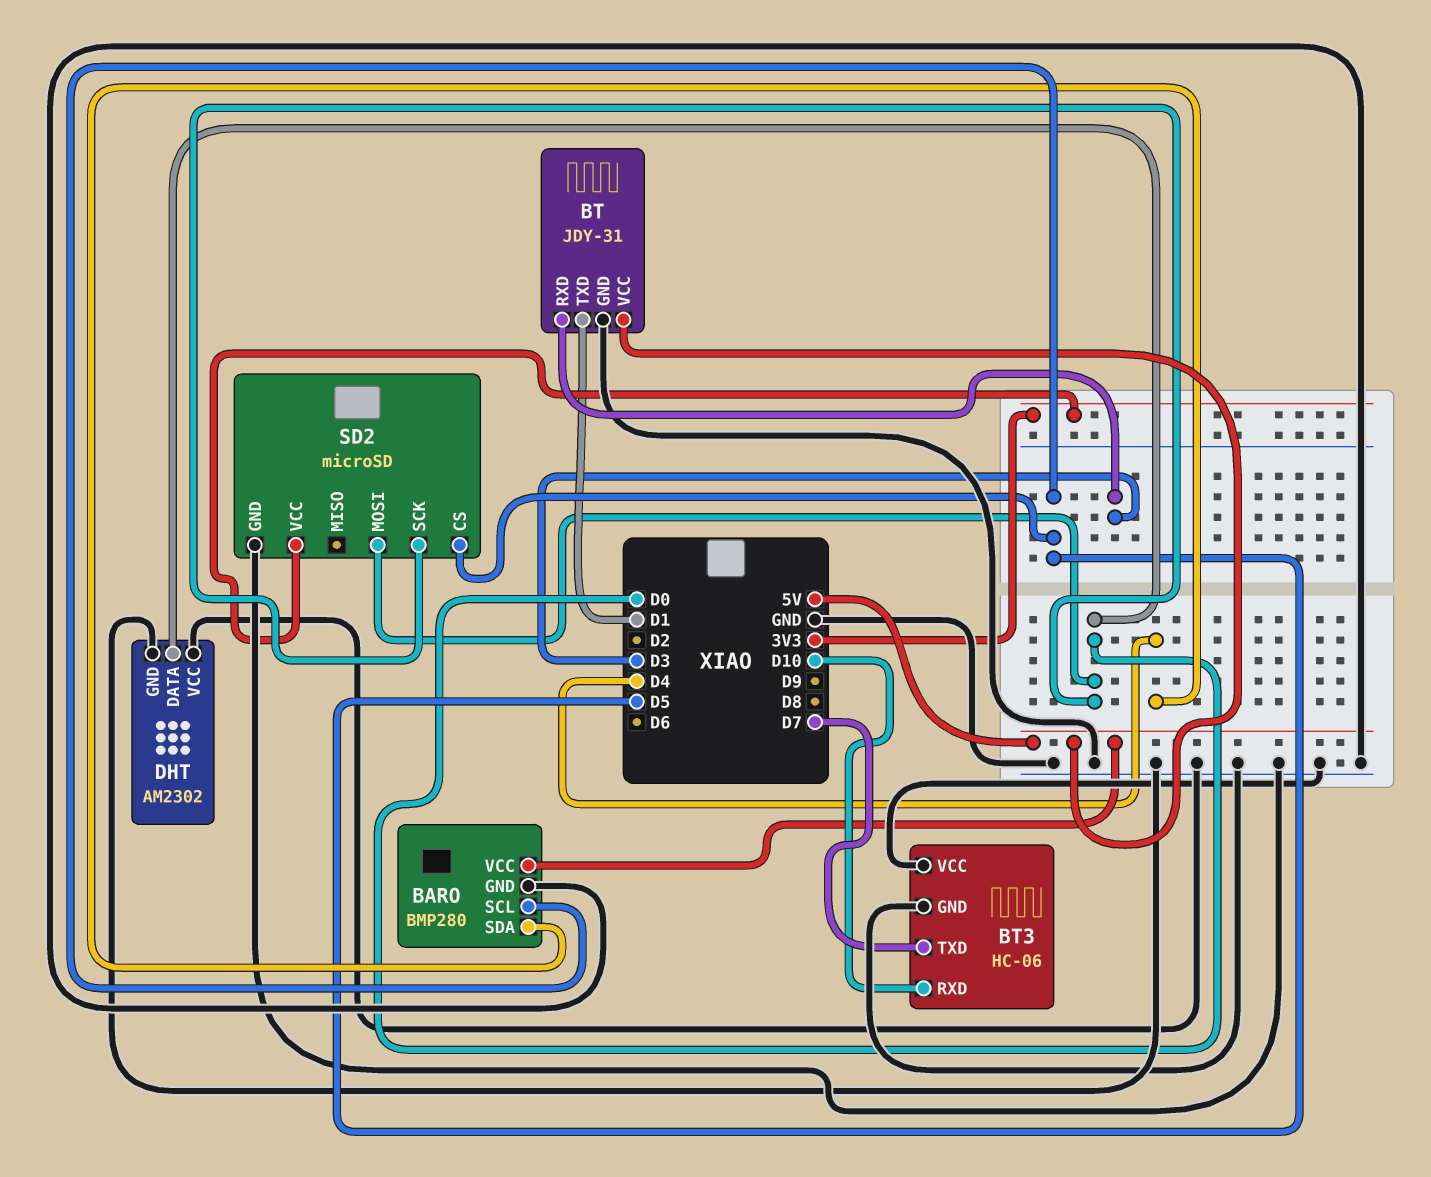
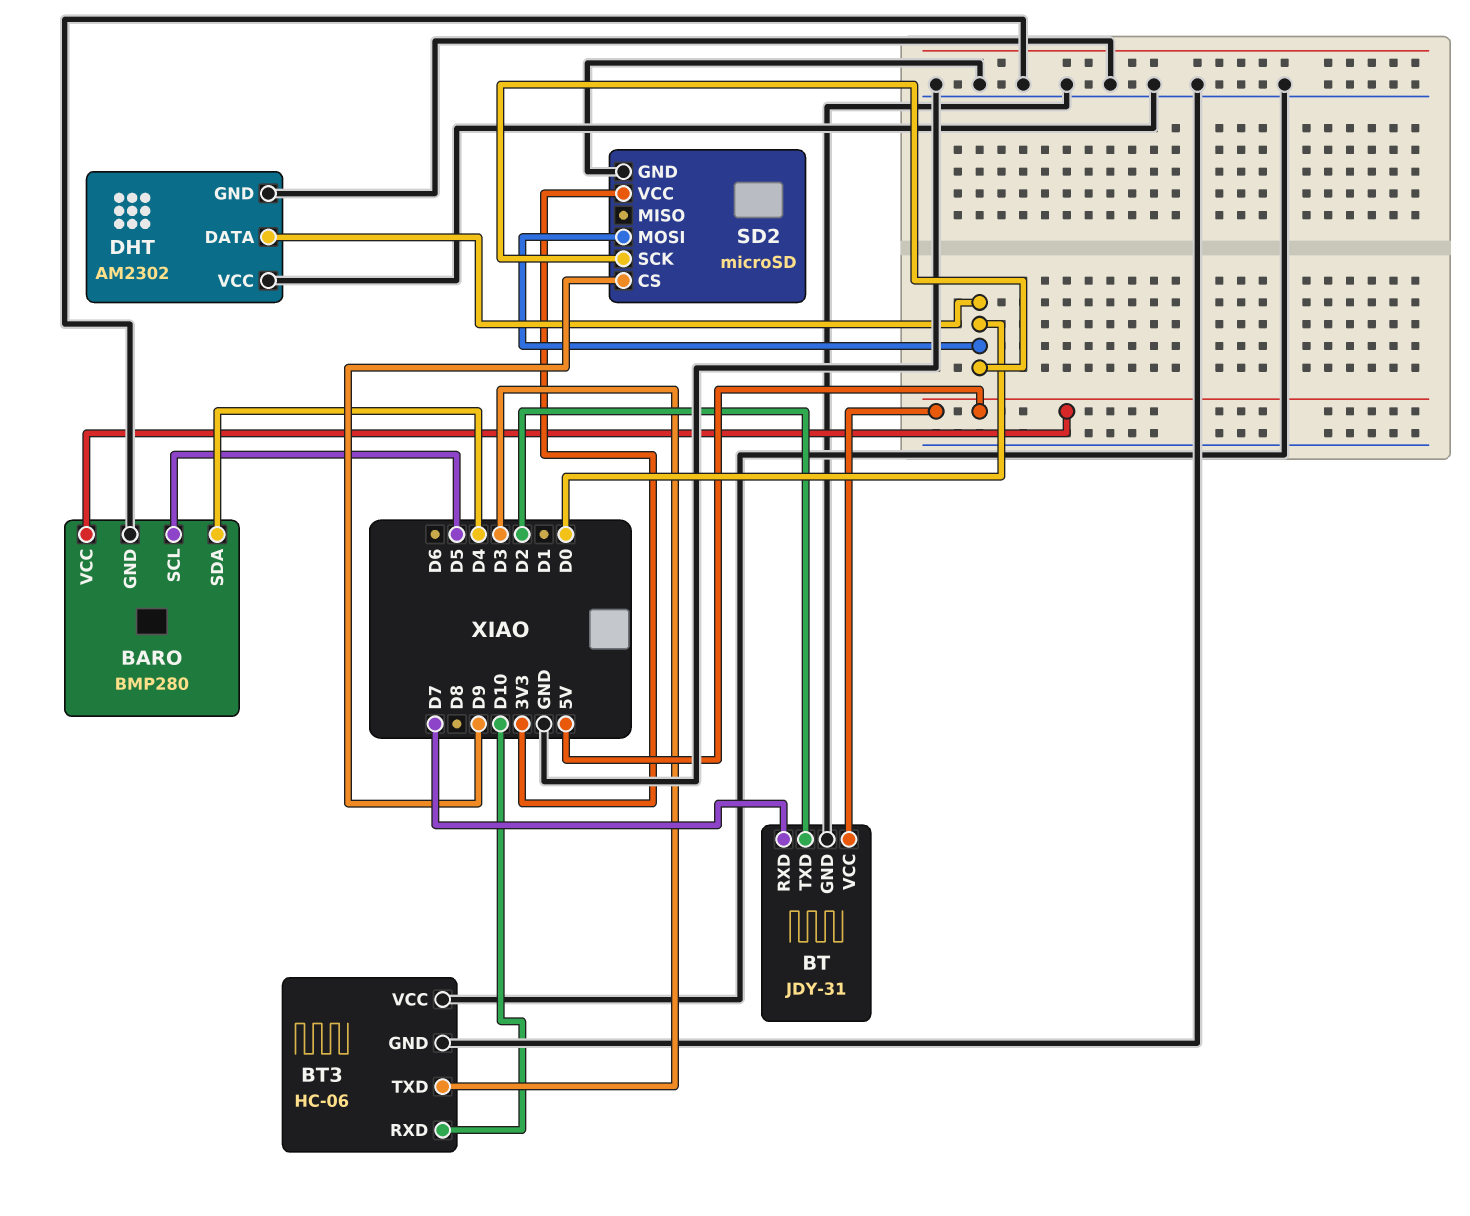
BT pin RXD: D3 -> D7
BT pin TXD: D1 -> D2
BT3 pin TXD: D7 -> D3
SD2 pin CS: D5 -> D9

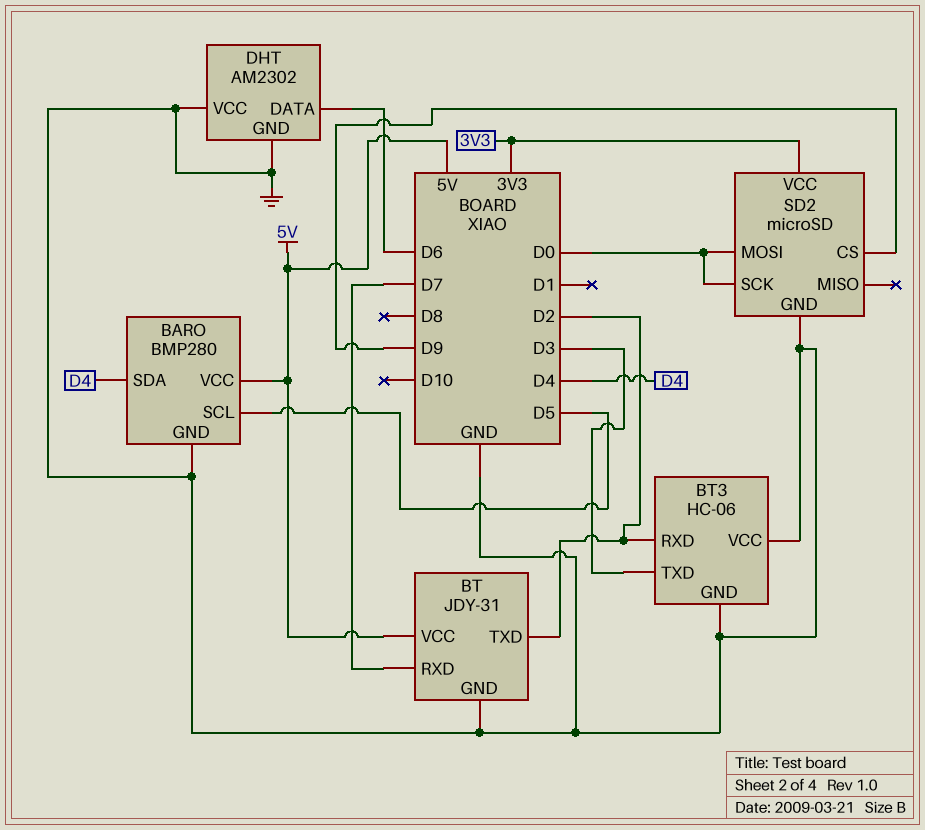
BT3 pin RXD: D10 -> D2
DHT pin DATA: D0 -> D6

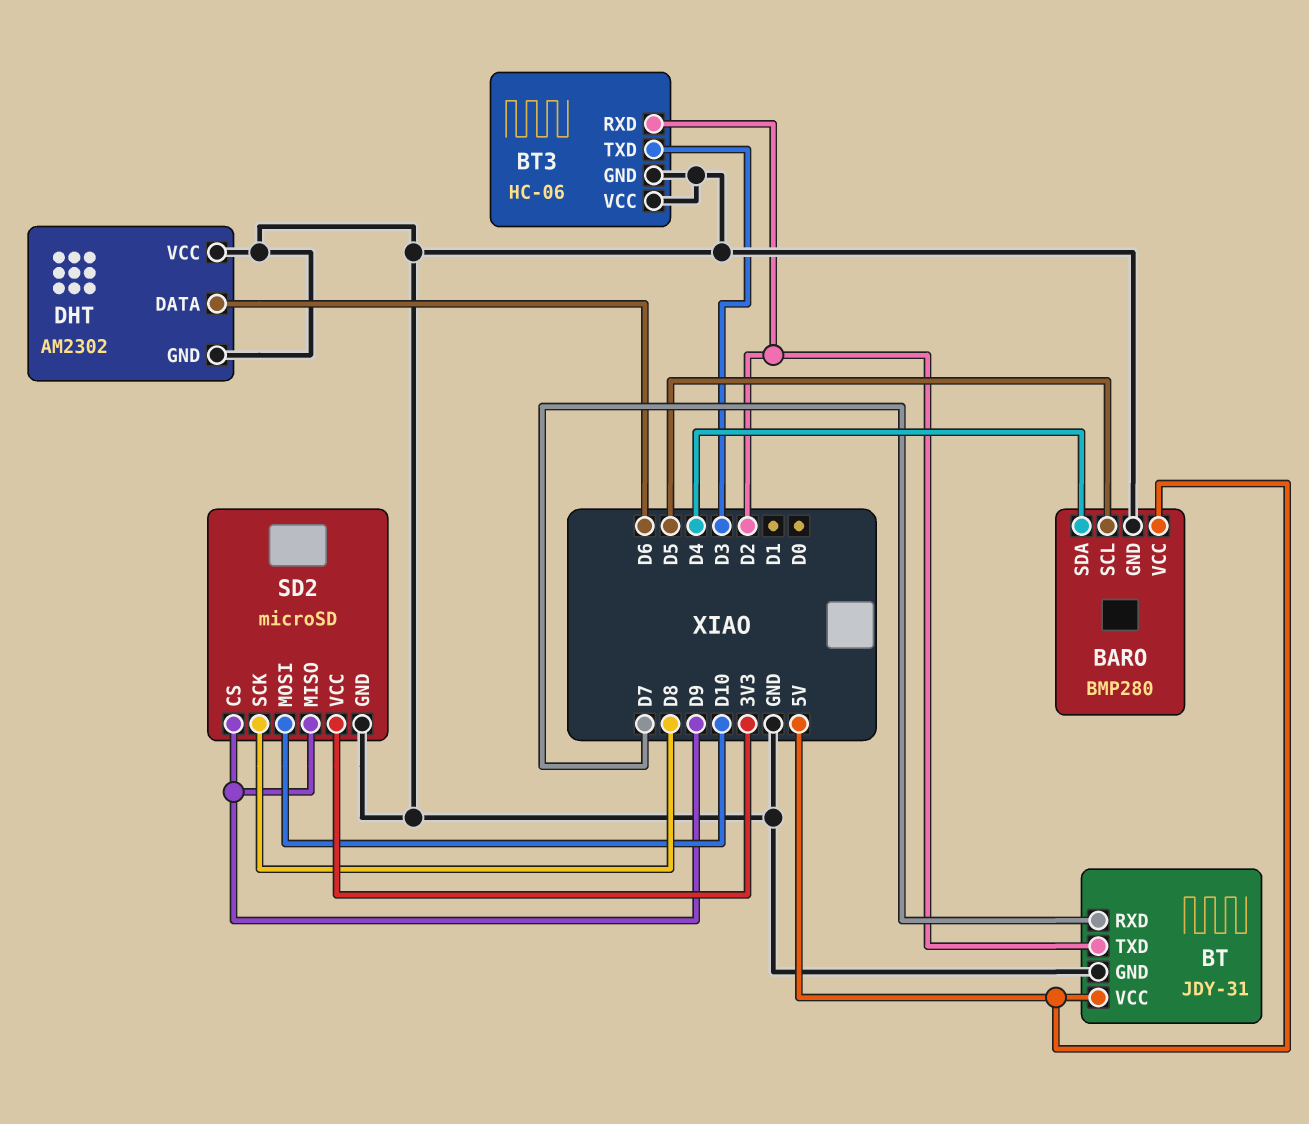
SD2 pin MISO: none -> D9
SD2 pin MOSI: D0 -> D10
SD2 pin SCK: D0 -> D8

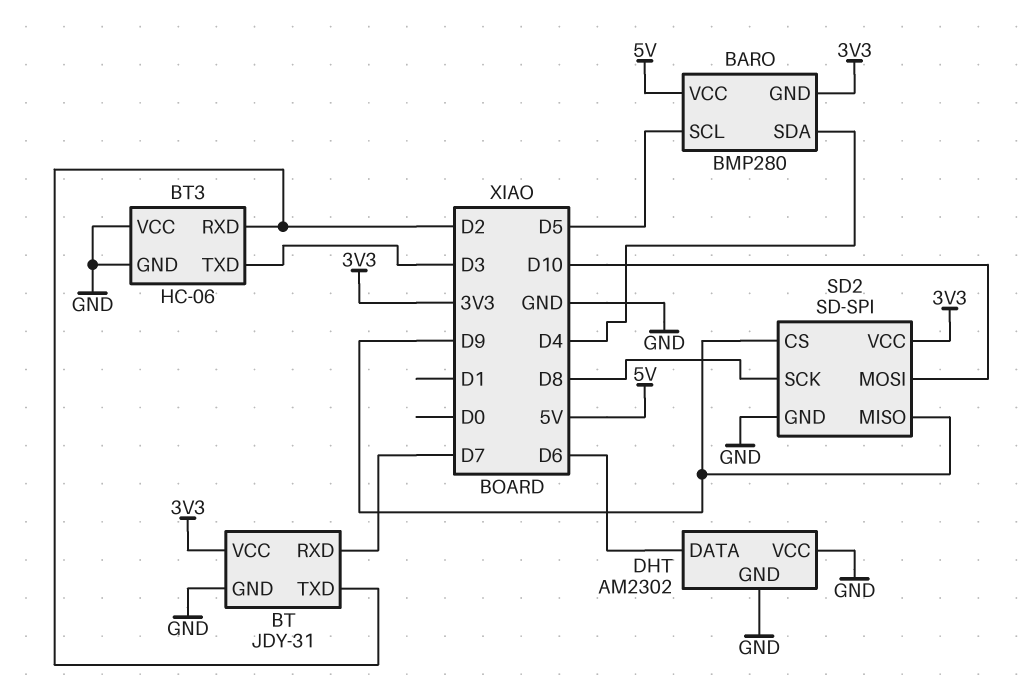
BARO pin GND: GND -> 3V3
BT pin VCC: 5V -> 3V3
SD2: microSD -> SD-SPI

